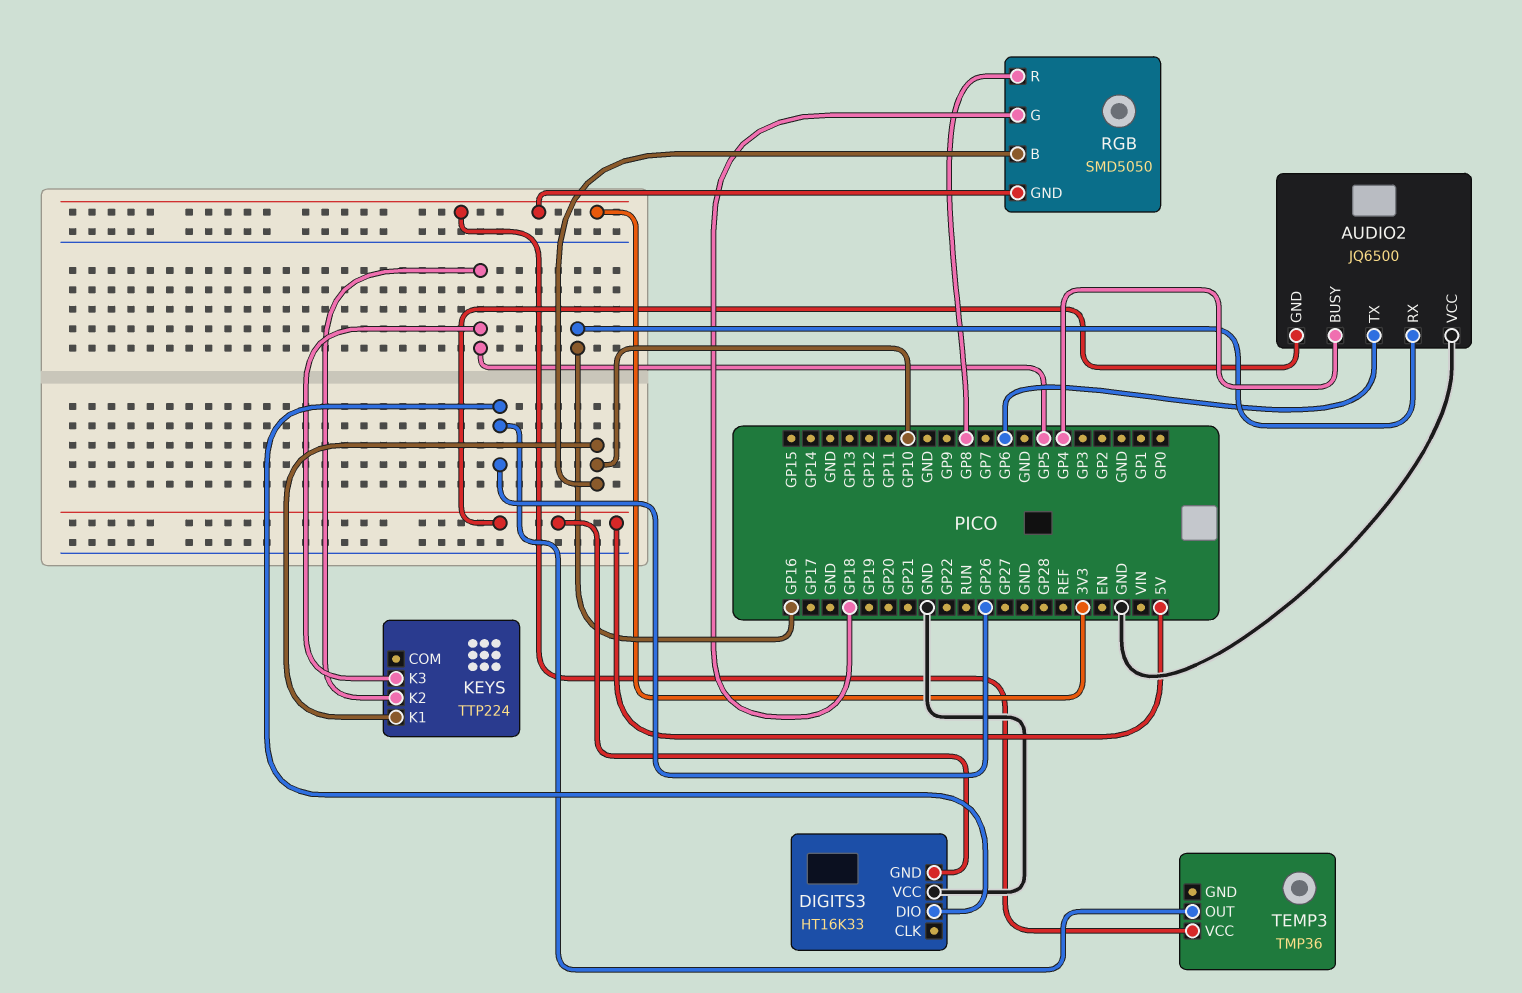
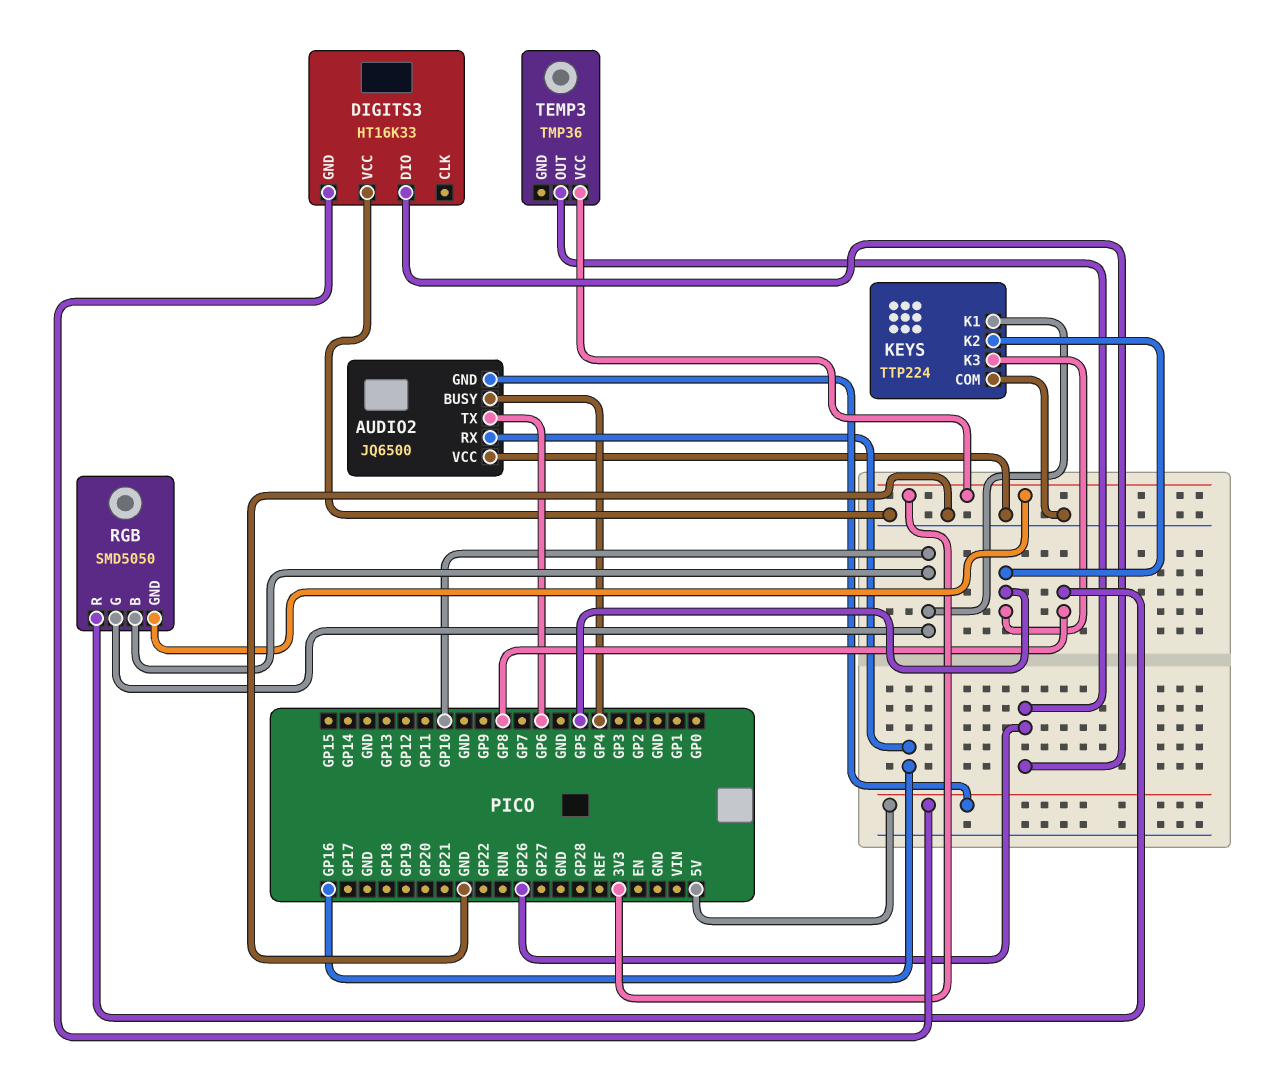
KEYS pin COM: none -> GND
RGB pin G: GP18 -> GP10

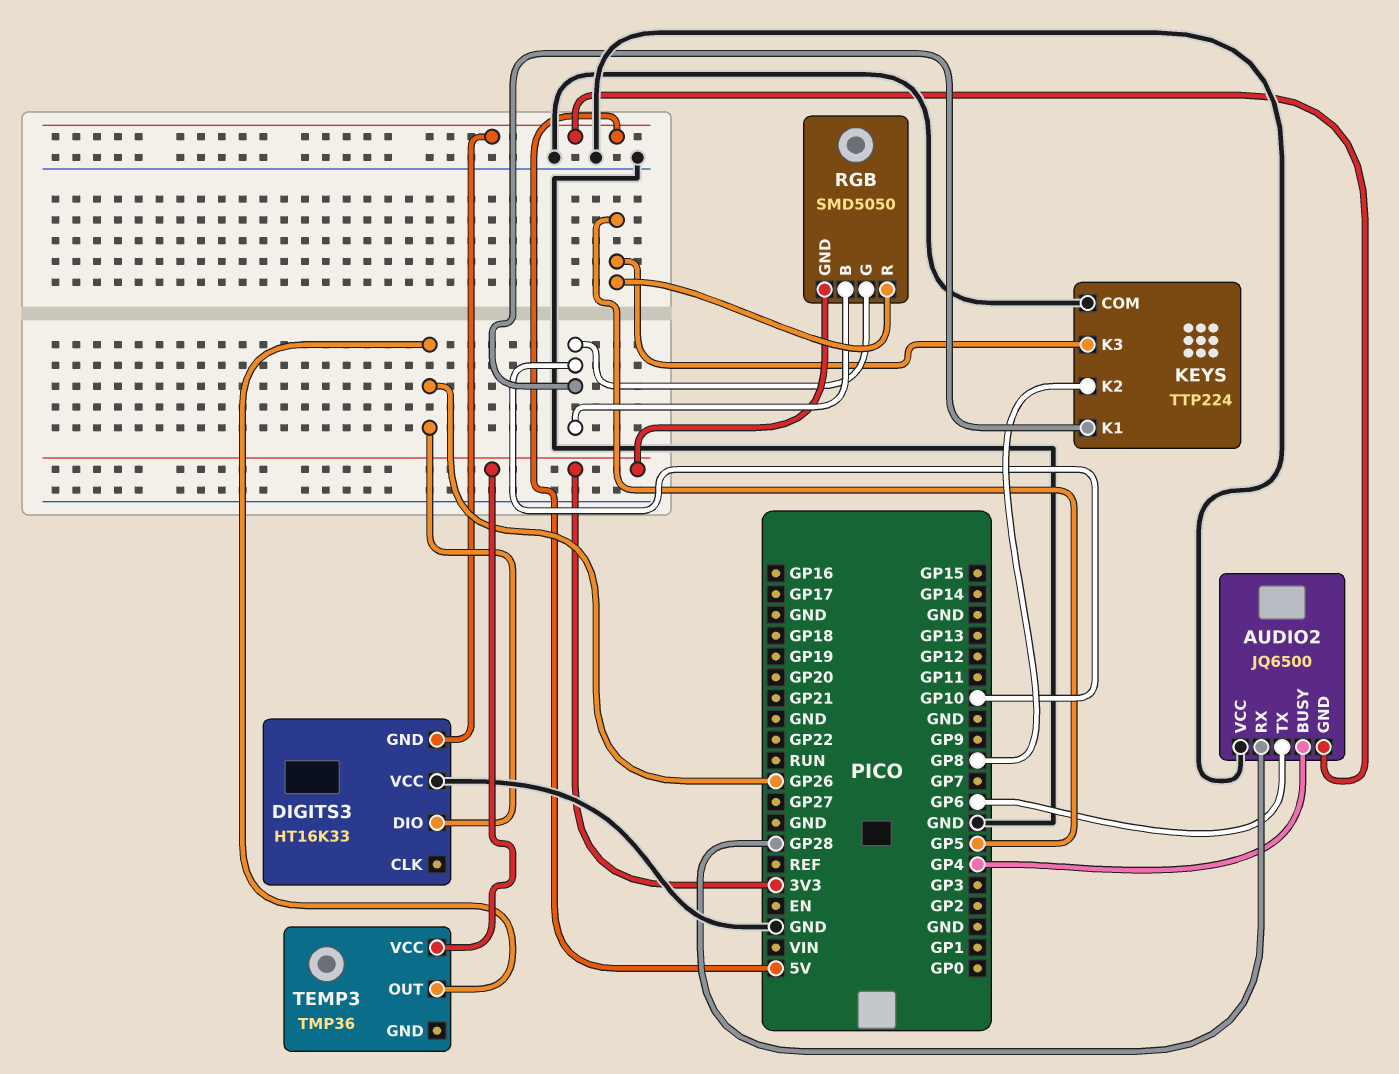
AUDIO2 pin RX: GP16 -> GP28
KEYS pin K2: GP5 -> GP8
RGB pin R: GP8 -> GP5

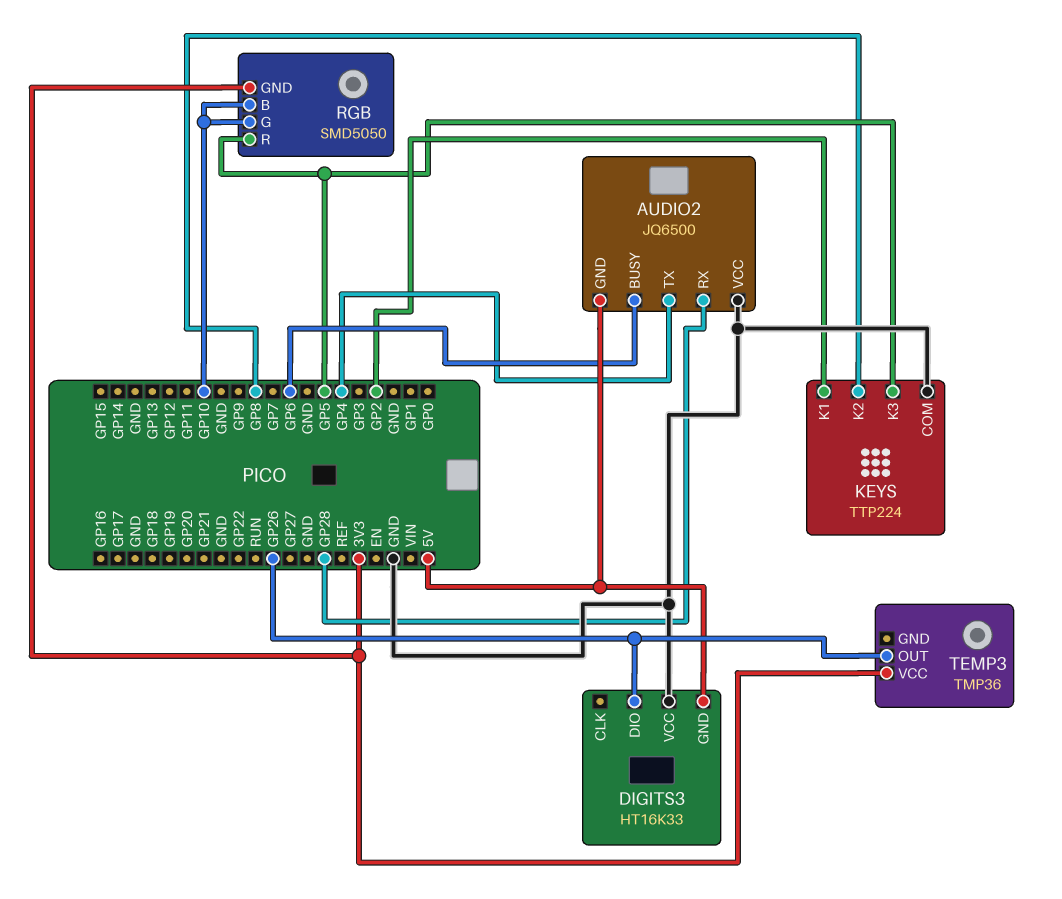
AUDIO2 pin BUSY: GP4 -> GP6
AUDIO2 pin TX: GP6 -> GP4
KEYS pin K1: GP10 -> GP2

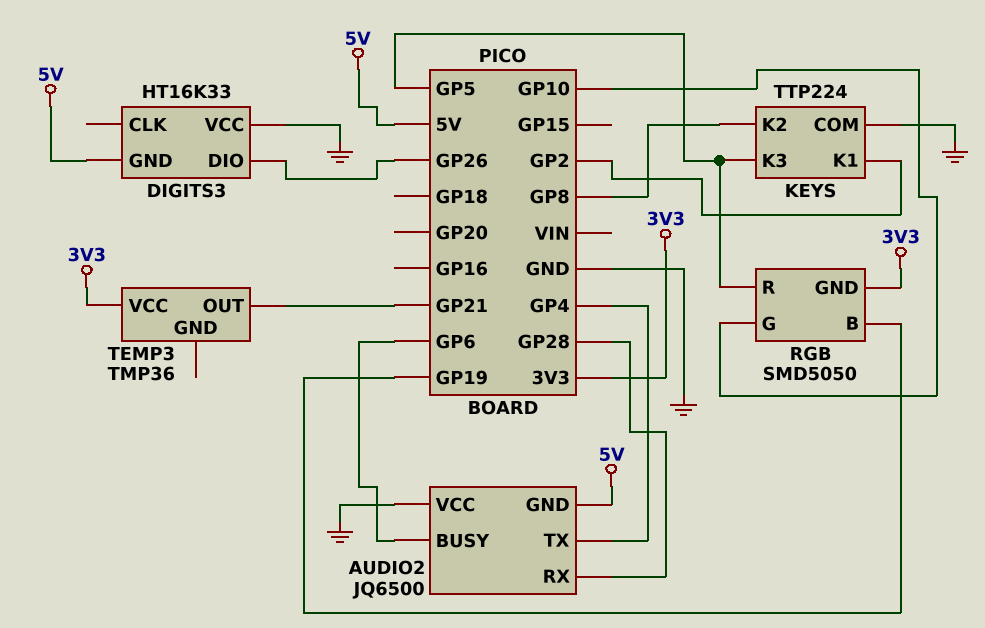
RGB pin B: GP10 -> GP19
TEMP3 pin OUT: GP26 -> GP21

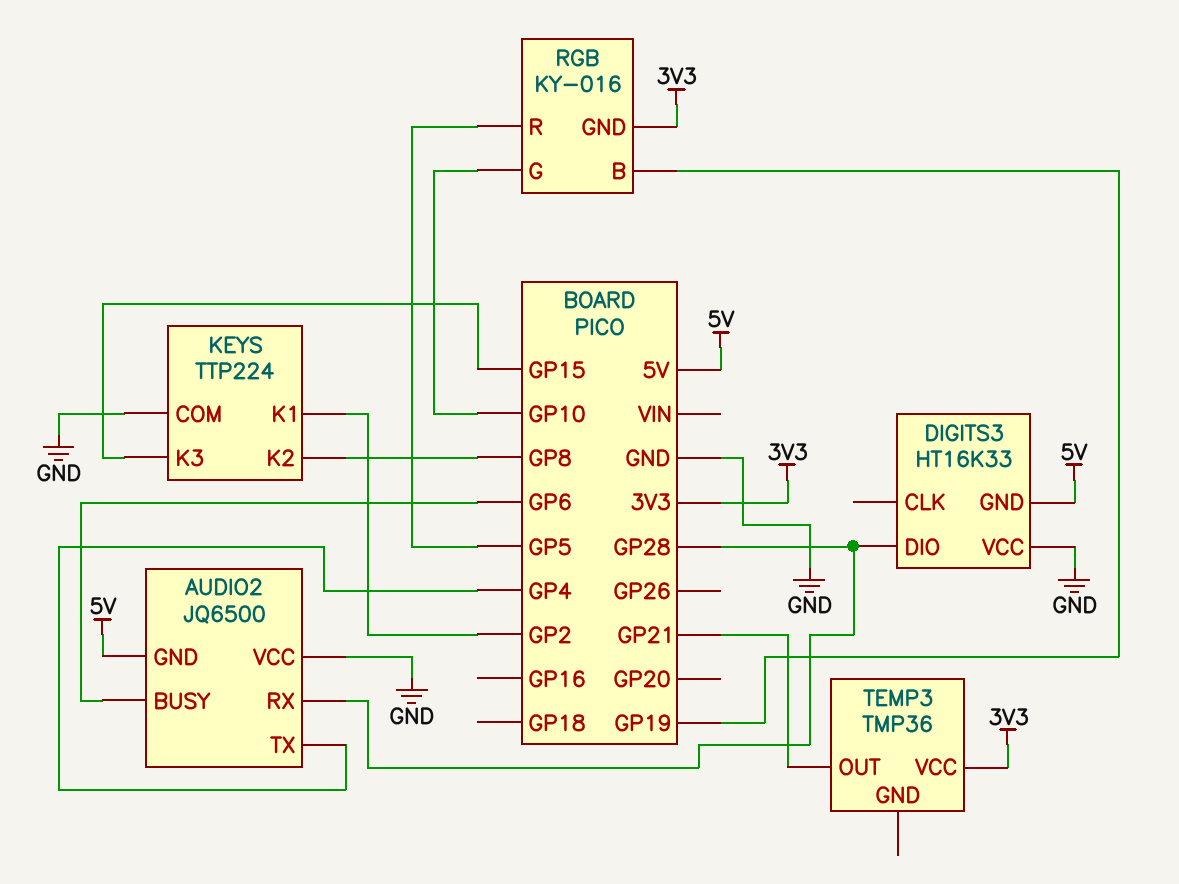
DIGITS3 pin DIO: GP26 -> GP28
KEYS pin K3: GP5 -> GP15
RGB: SMD5050 -> KY-016

